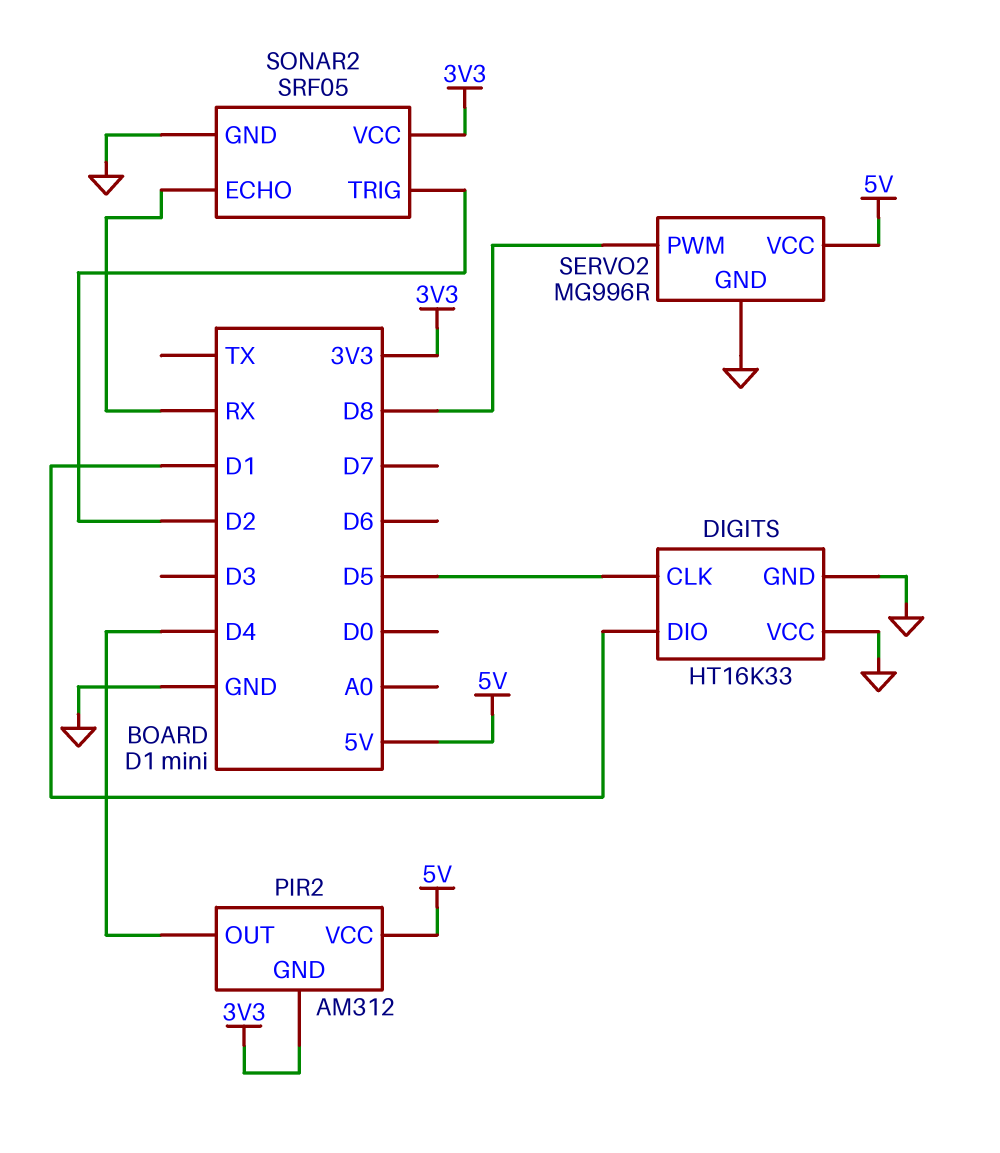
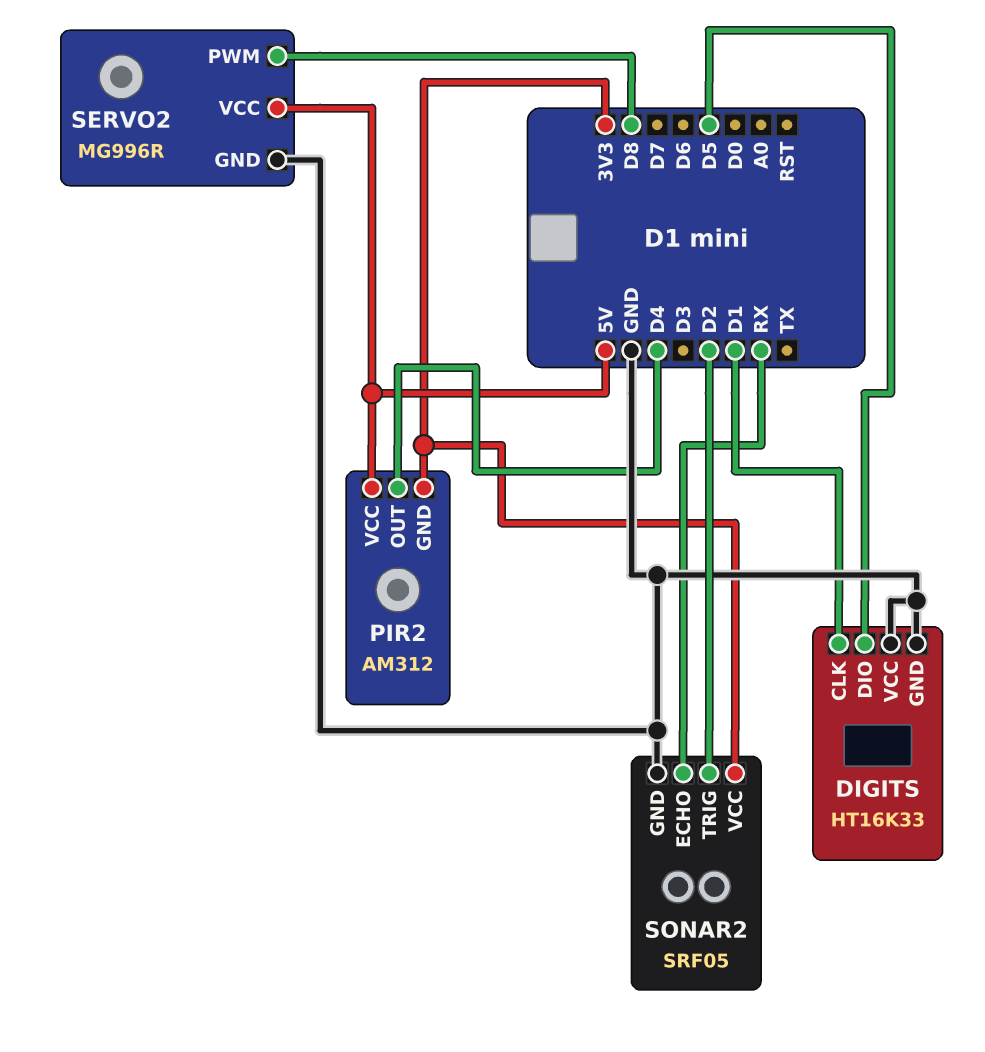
DIGITS pin CLK: D5 -> D1
DIGITS pin DIO: D1 -> D5

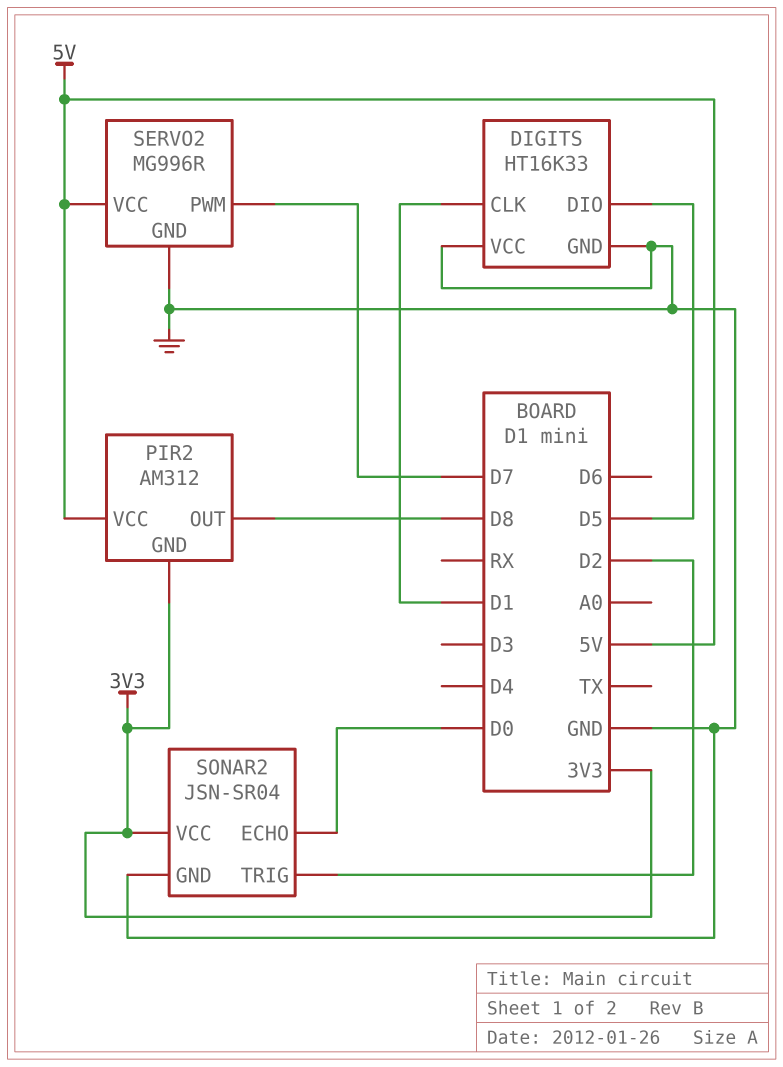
PIR2 pin OUT: D4 -> D8
SERVO2 pin PWM: D8 -> D7
SONAR2: SRF05 -> JSN-SR04
SONAR2 pin ECHO: RX -> D0

